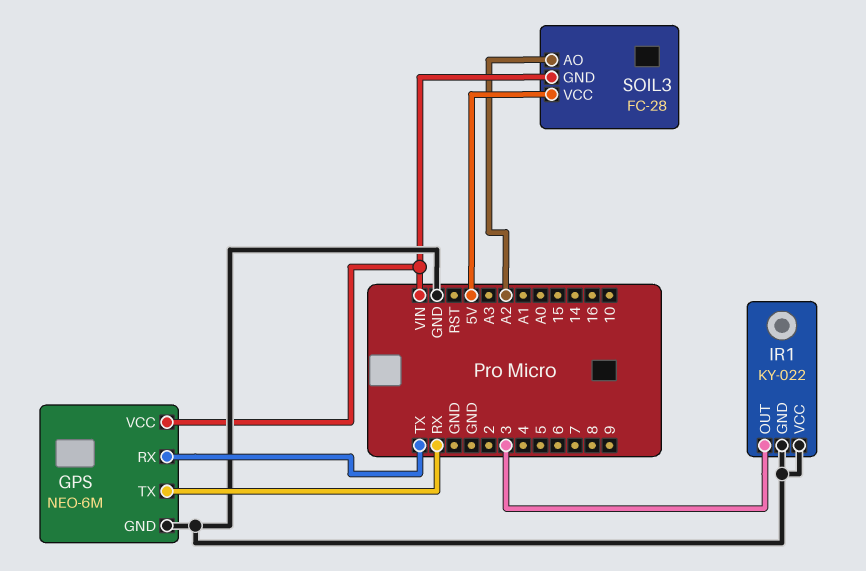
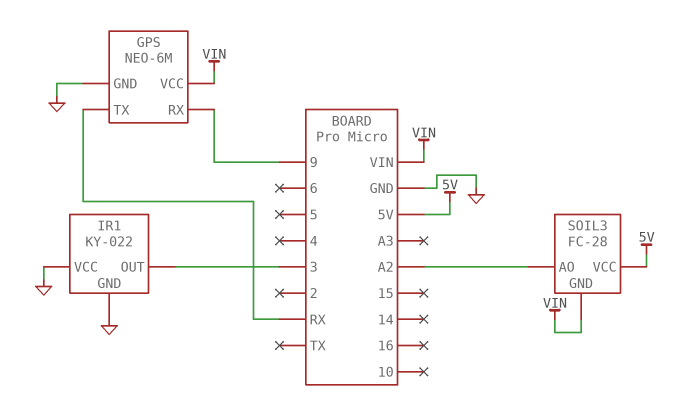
GPS pin RX: TX -> 9

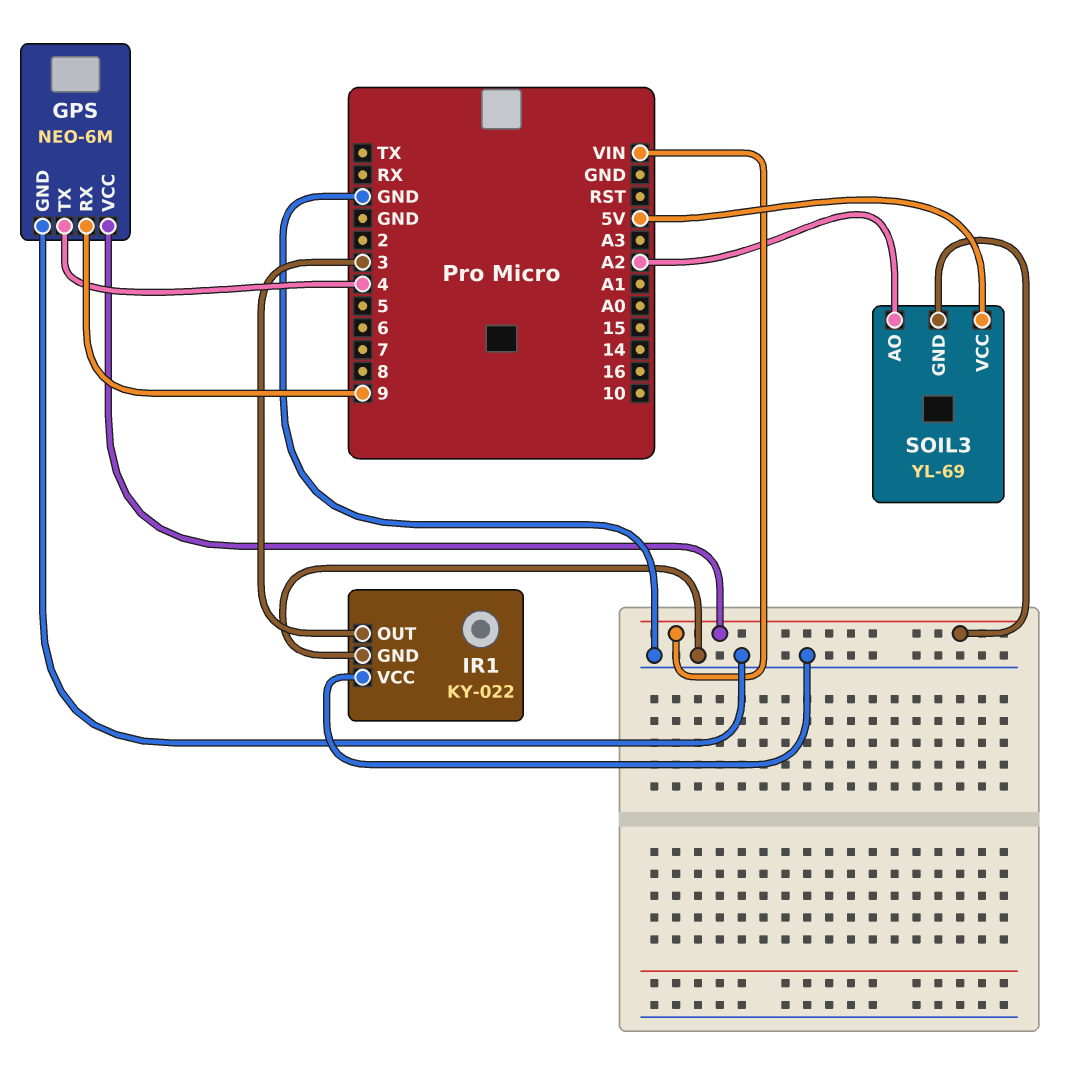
GPS pin TX: RX -> 4
SOIL3: FC-28 -> YL-69

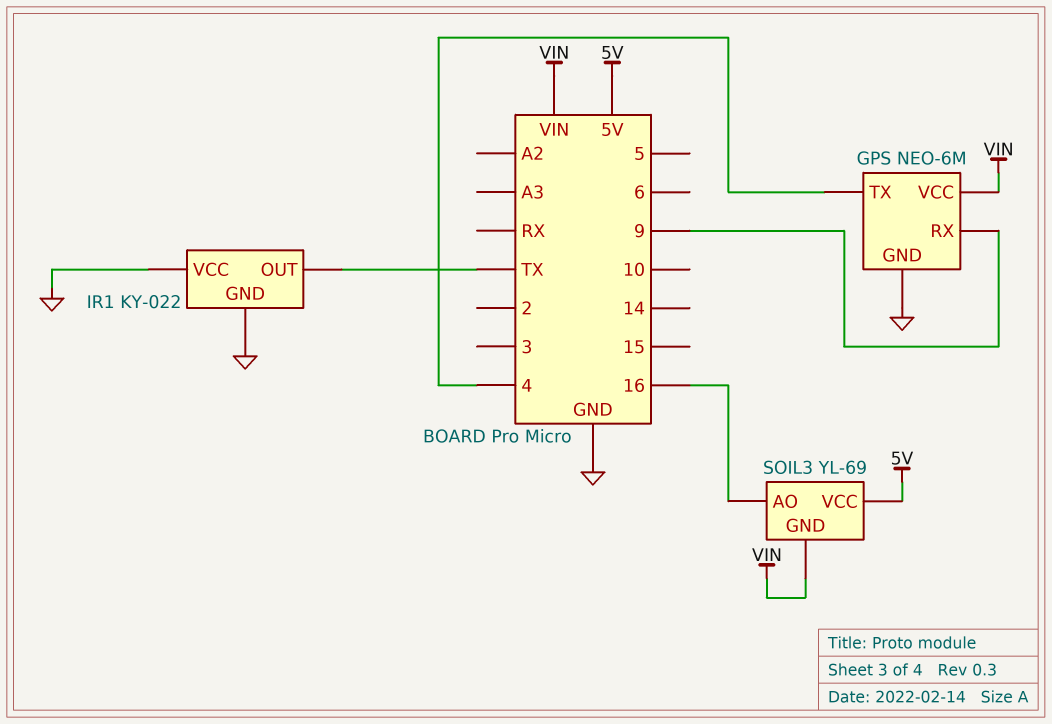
IR1 pin OUT: 3 -> TX
SOIL3 pin AO: A2 -> 16

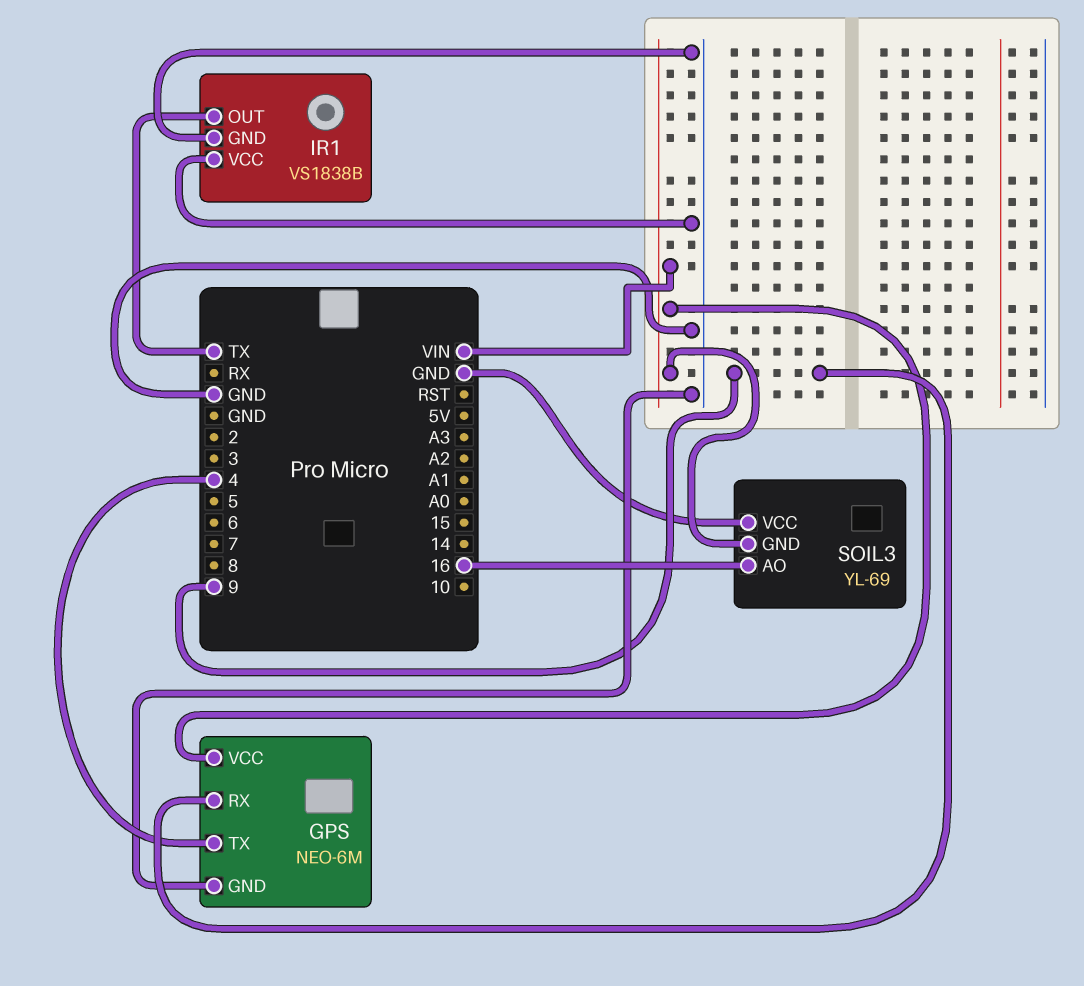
IR1: KY-022 -> VS1838B
SOIL3 pin VCC: 5V -> GND

